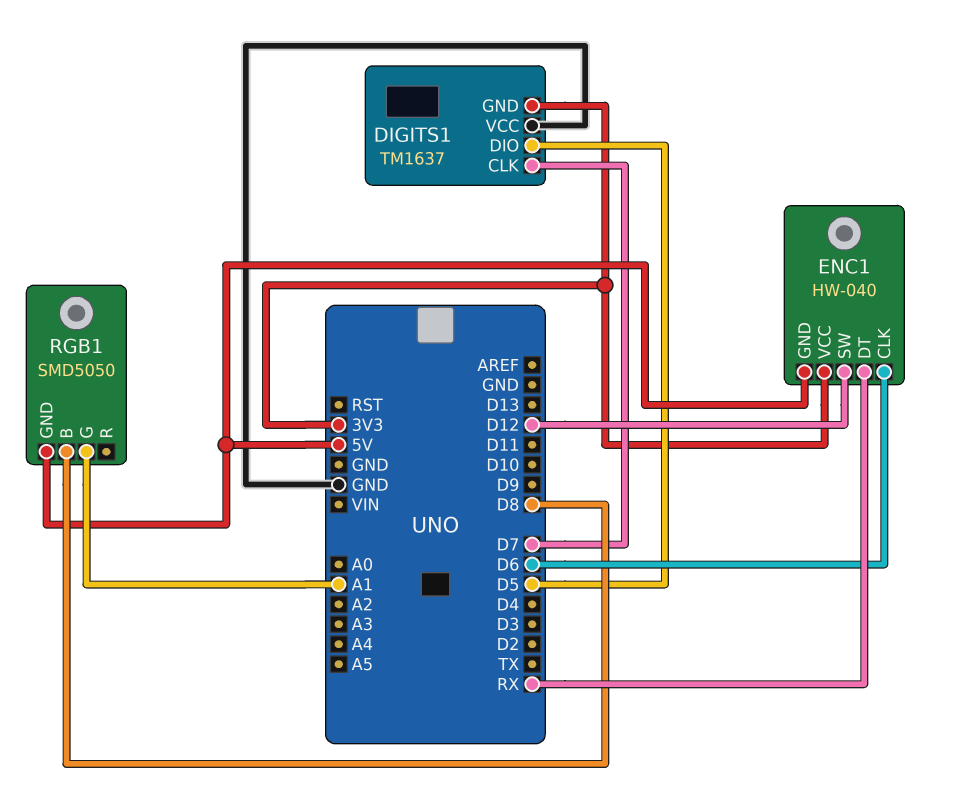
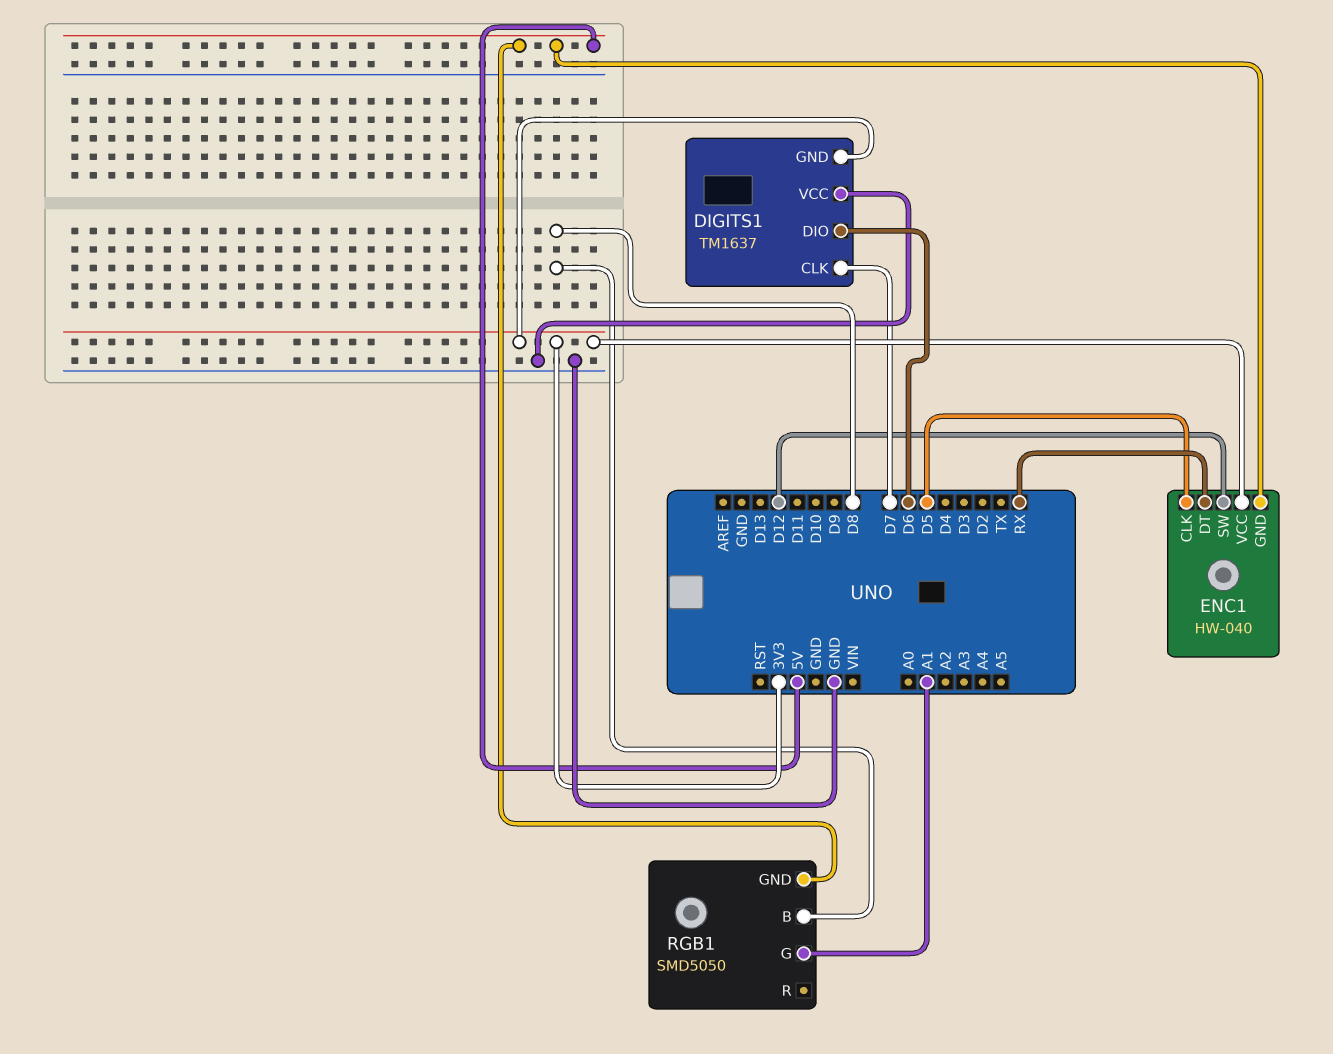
DIGITS1 pin DIO: D5 -> D6
ENC1 pin CLK: D6 -> D5

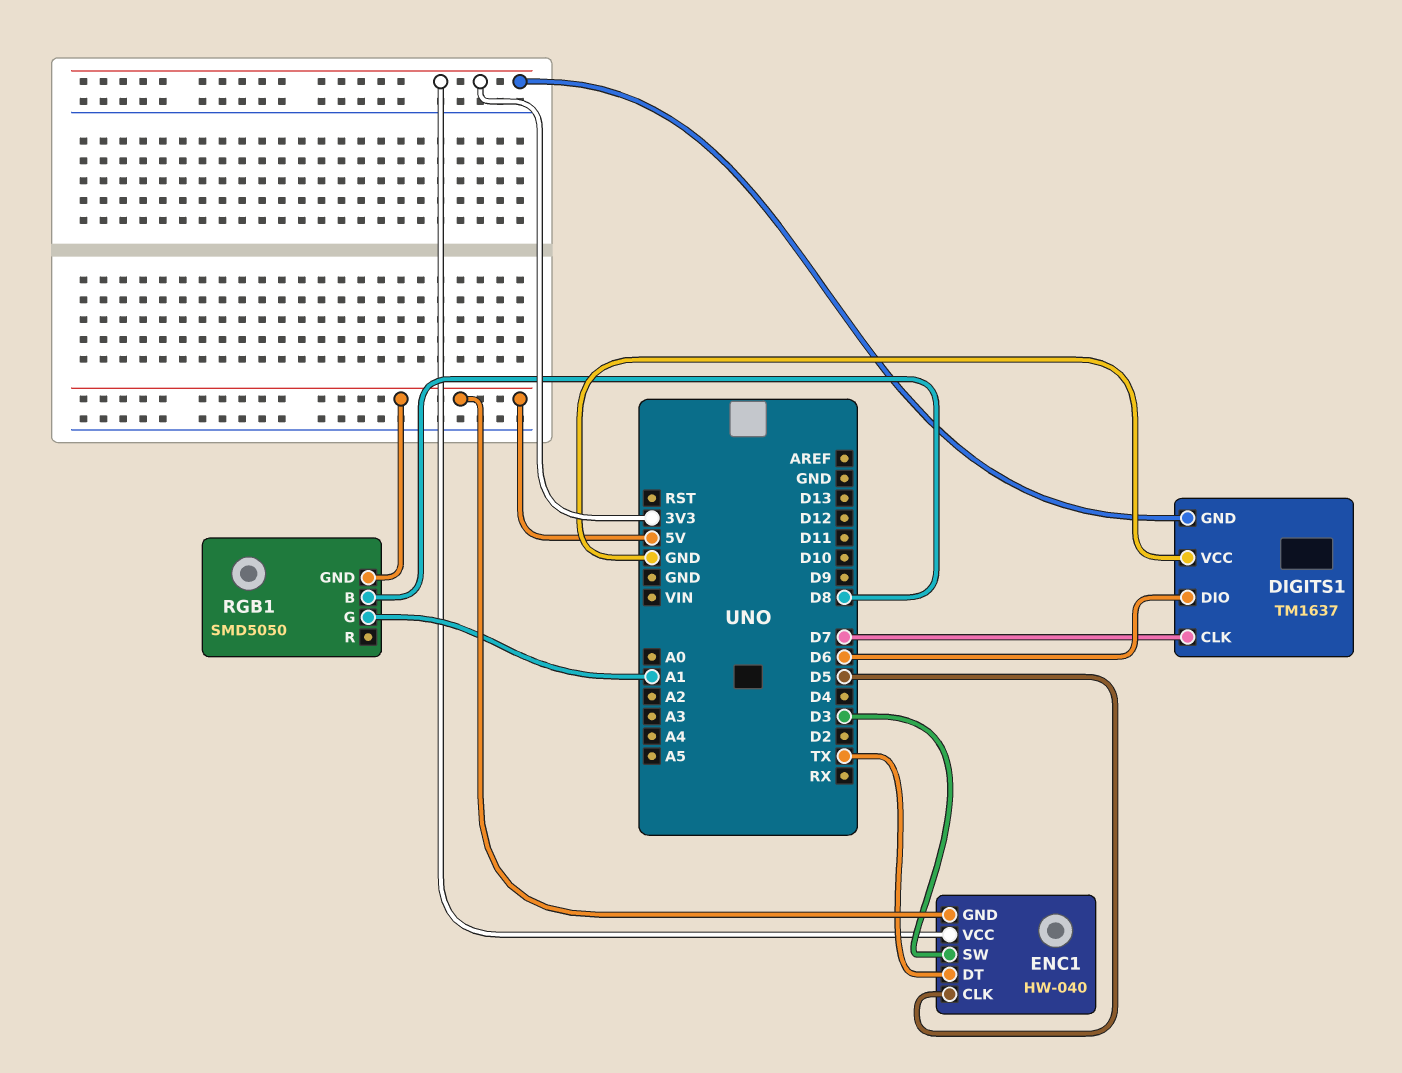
ENC1 pin DT: RX -> TX
ENC1 pin SW: D12 -> D3

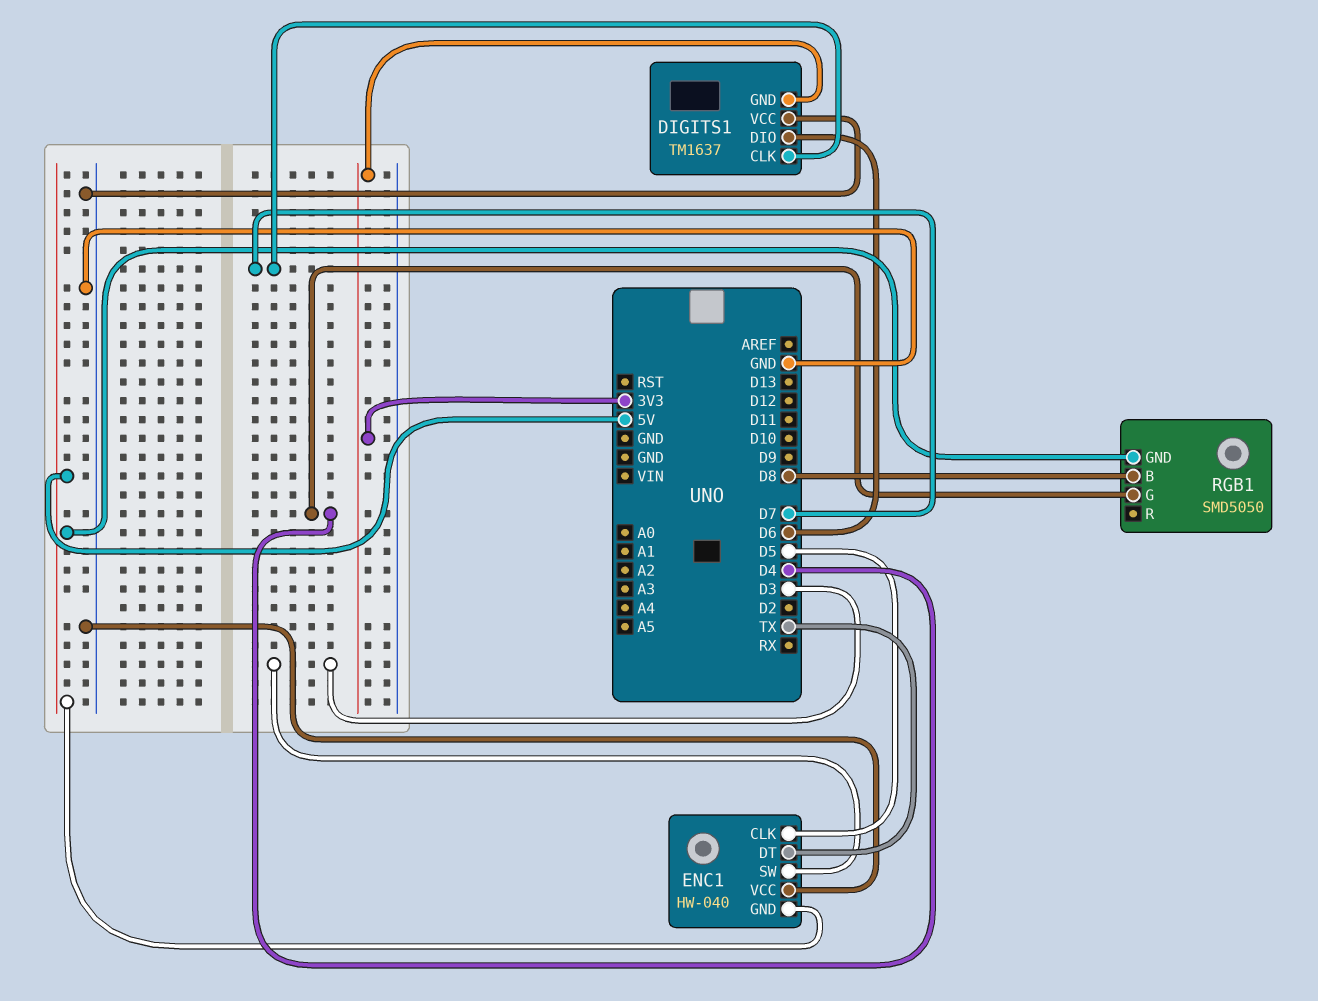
ENC1 pin VCC: 3V3 -> GND
RGB1 pin G: A1 -> D4

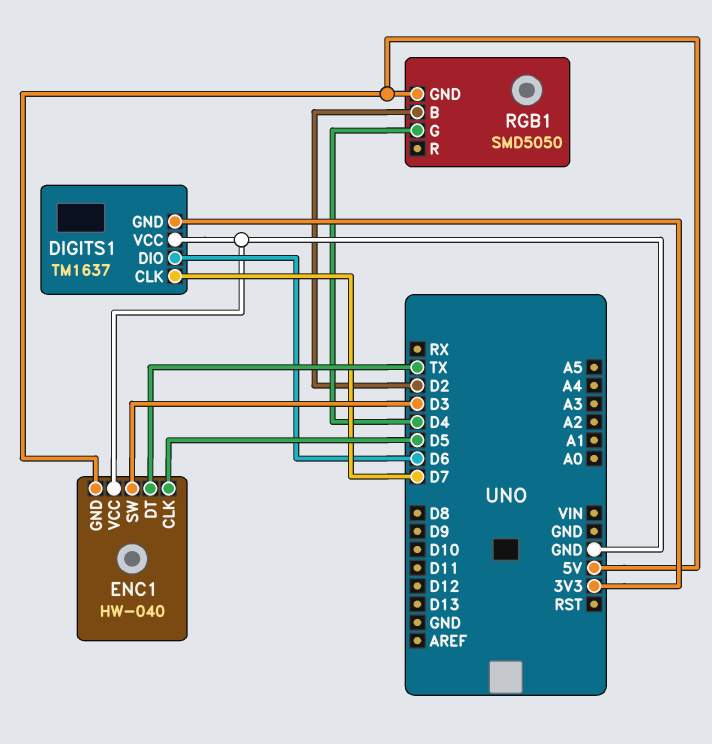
RGB1 pin B: D8 -> D2

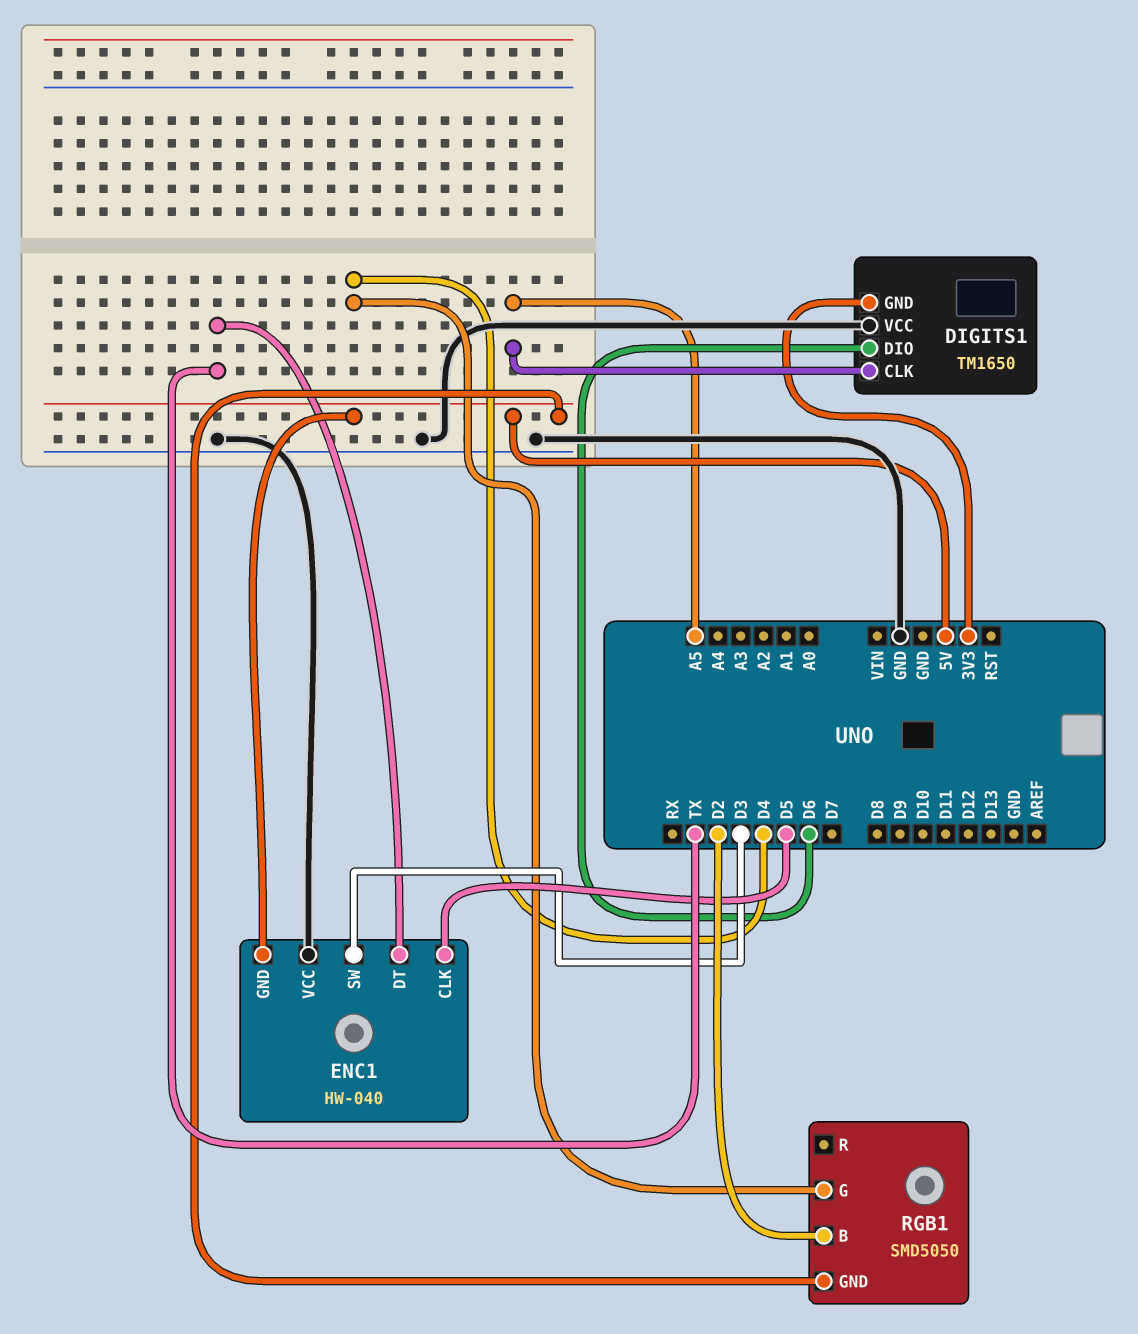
DIGITS1: TM1637 -> TM1650
DIGITS1 pin CLK: D7 -> A5

